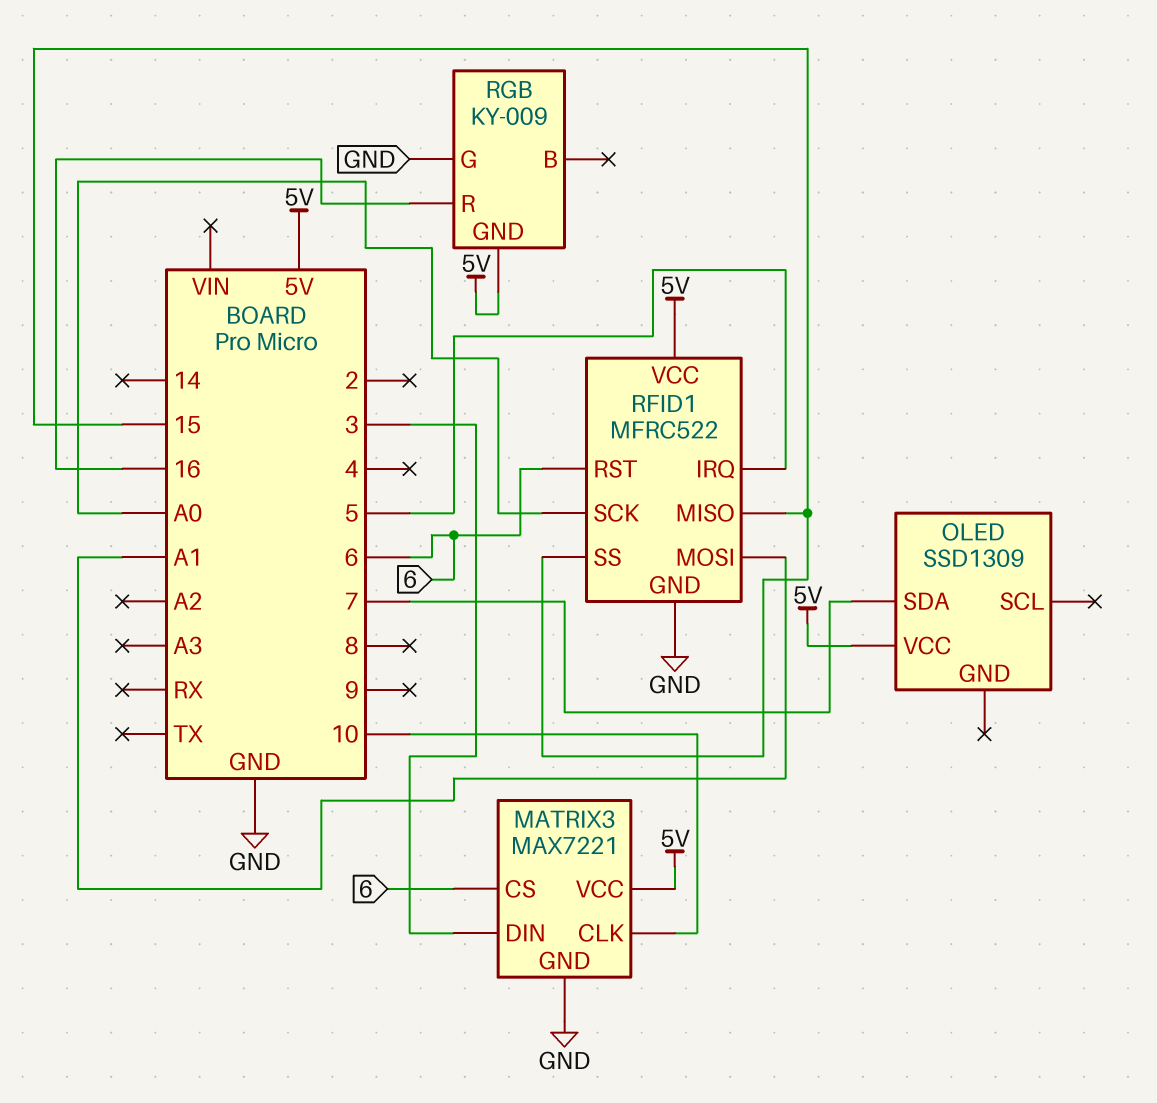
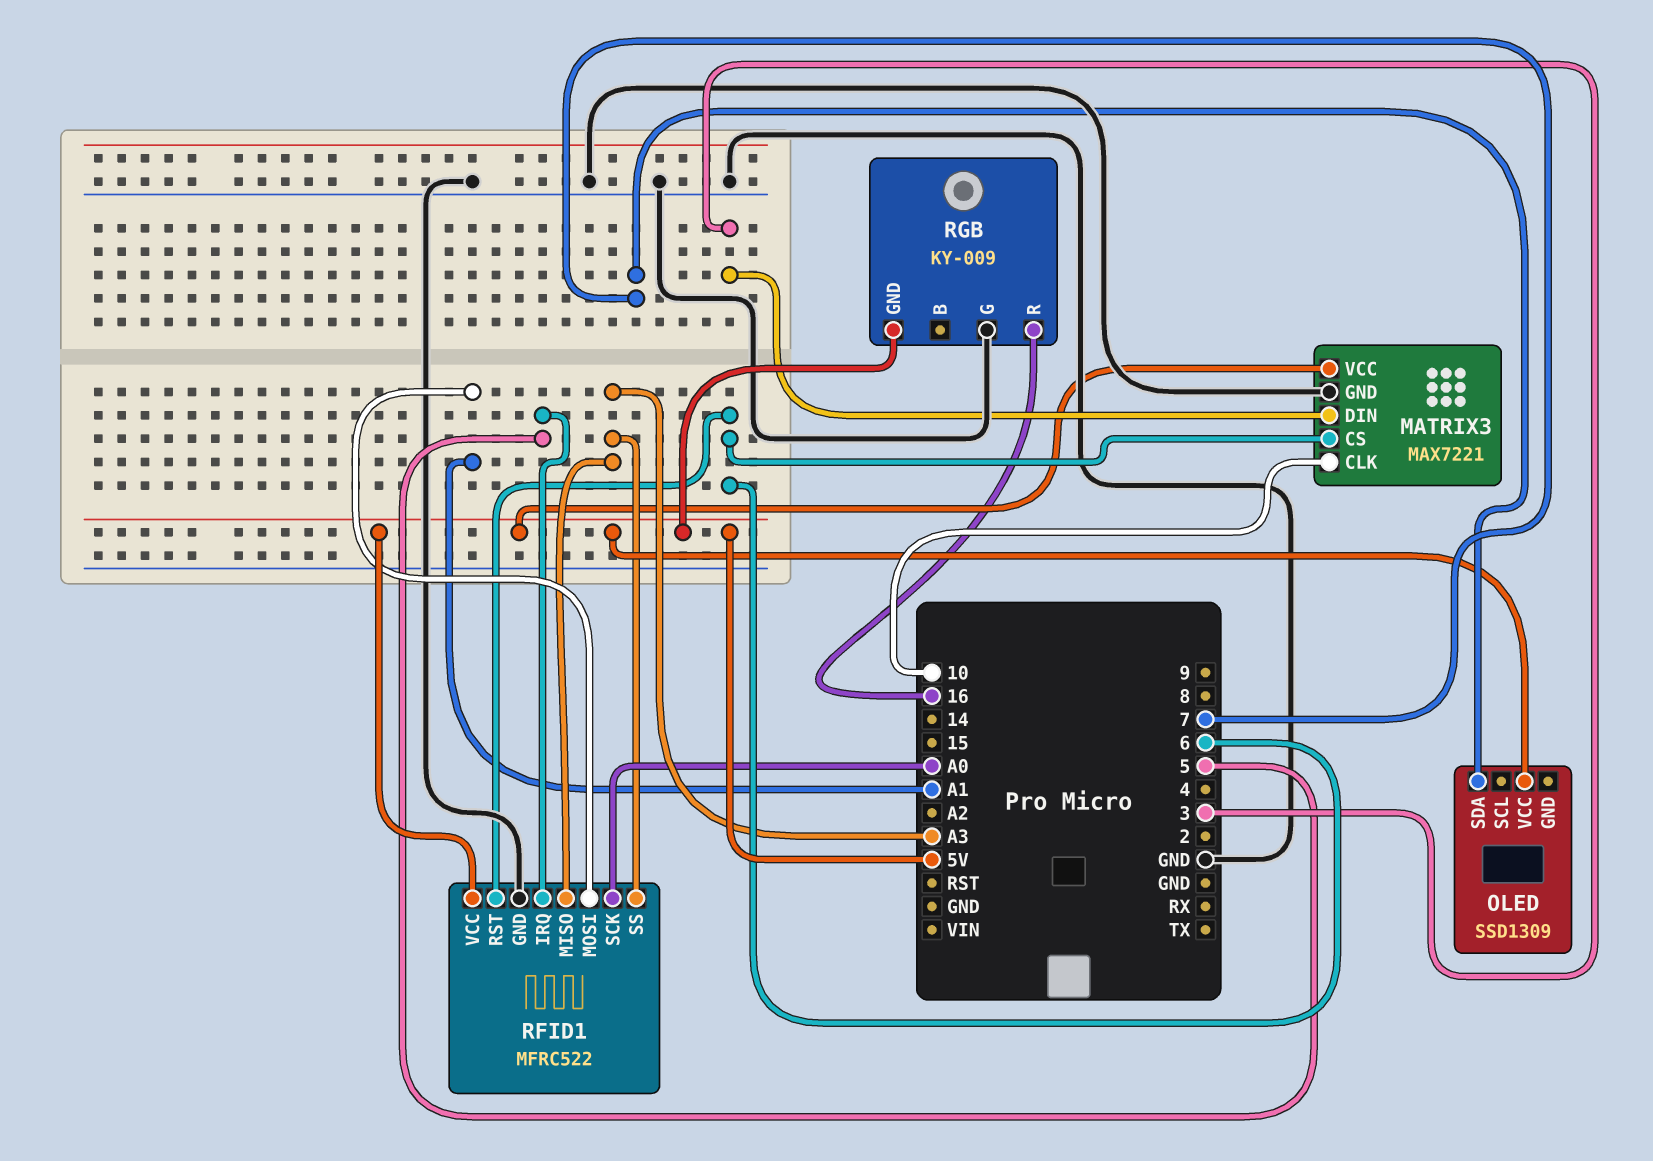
RFID1 pin MISO: 15 -> A3
RFID1 pin SS: 15 -> A3

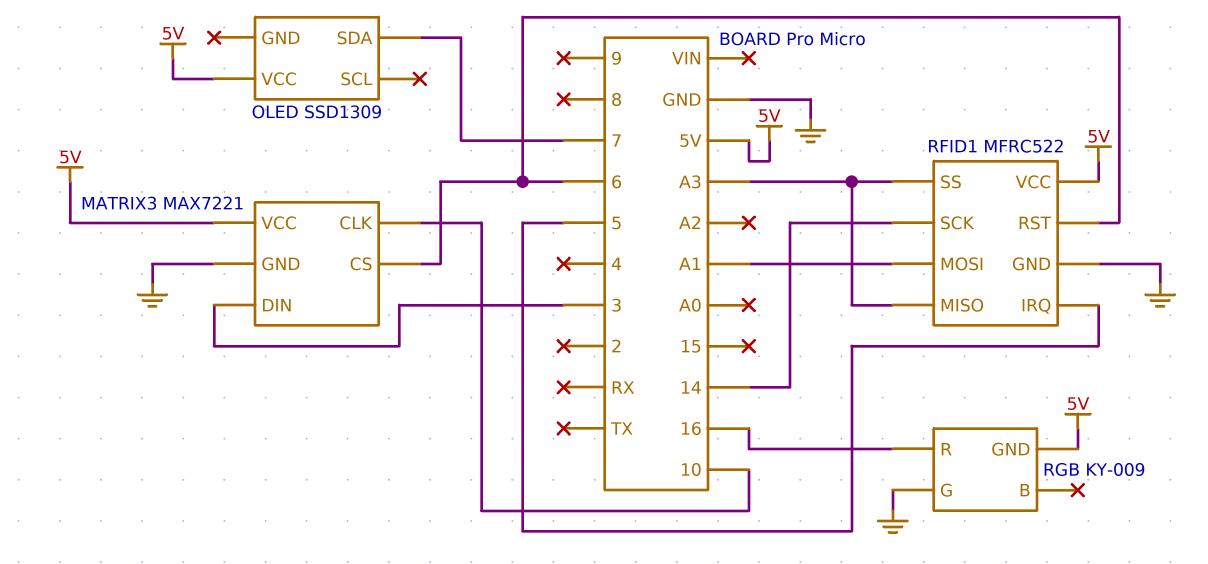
RFID1 pin SCK: A0 -> 14

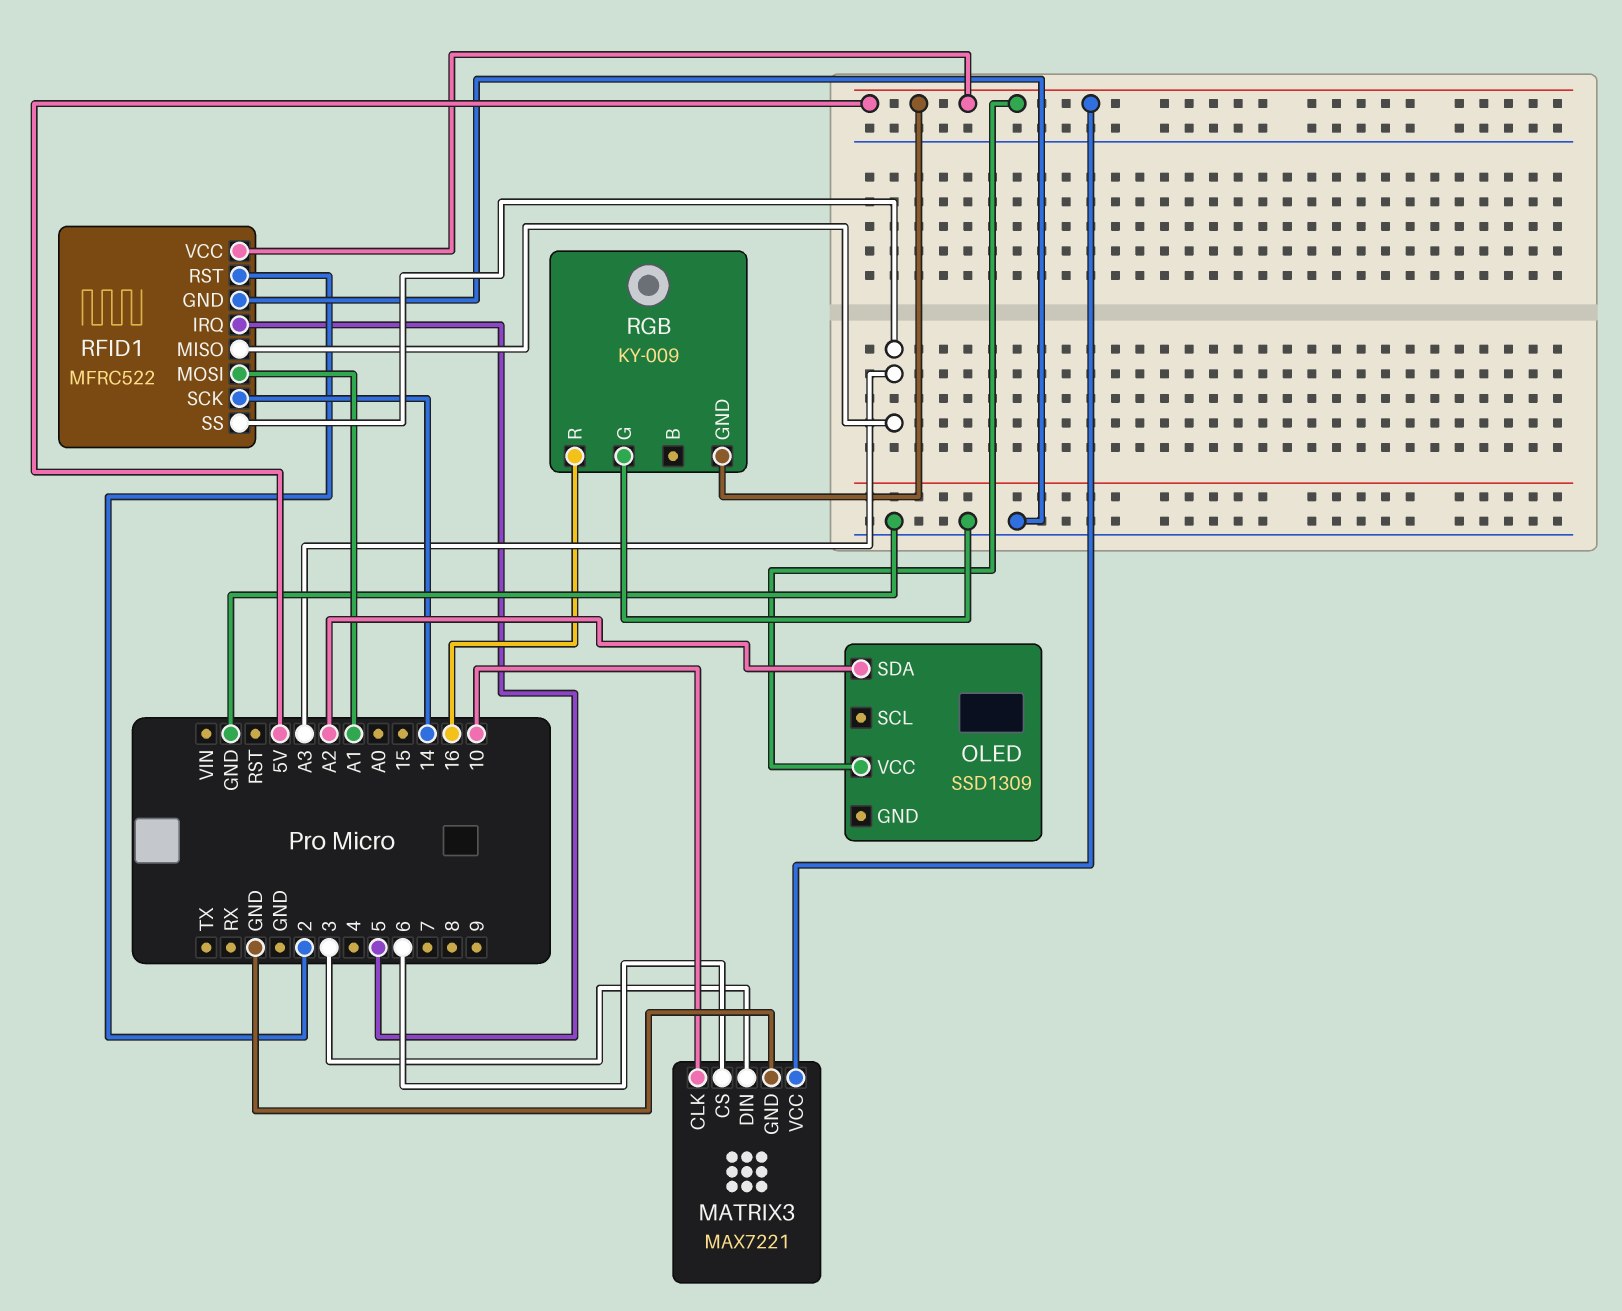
OLED pin SDA: 7 -> A2
RFID1 pin RST: 6 -> 2

